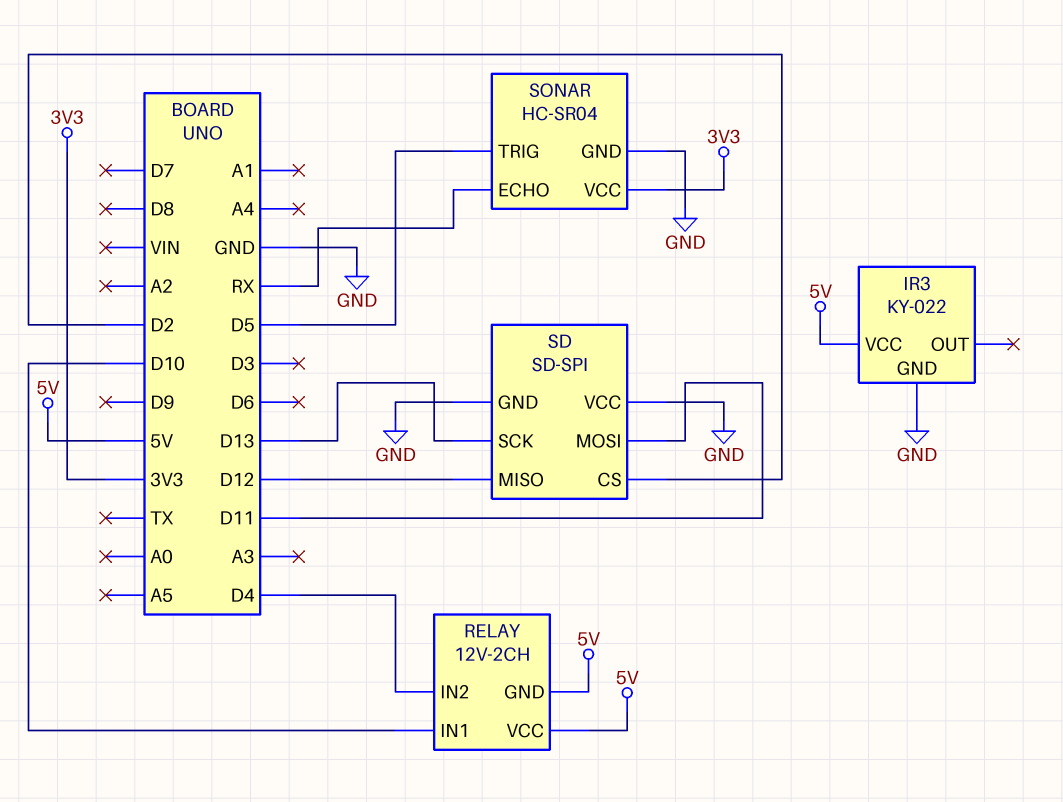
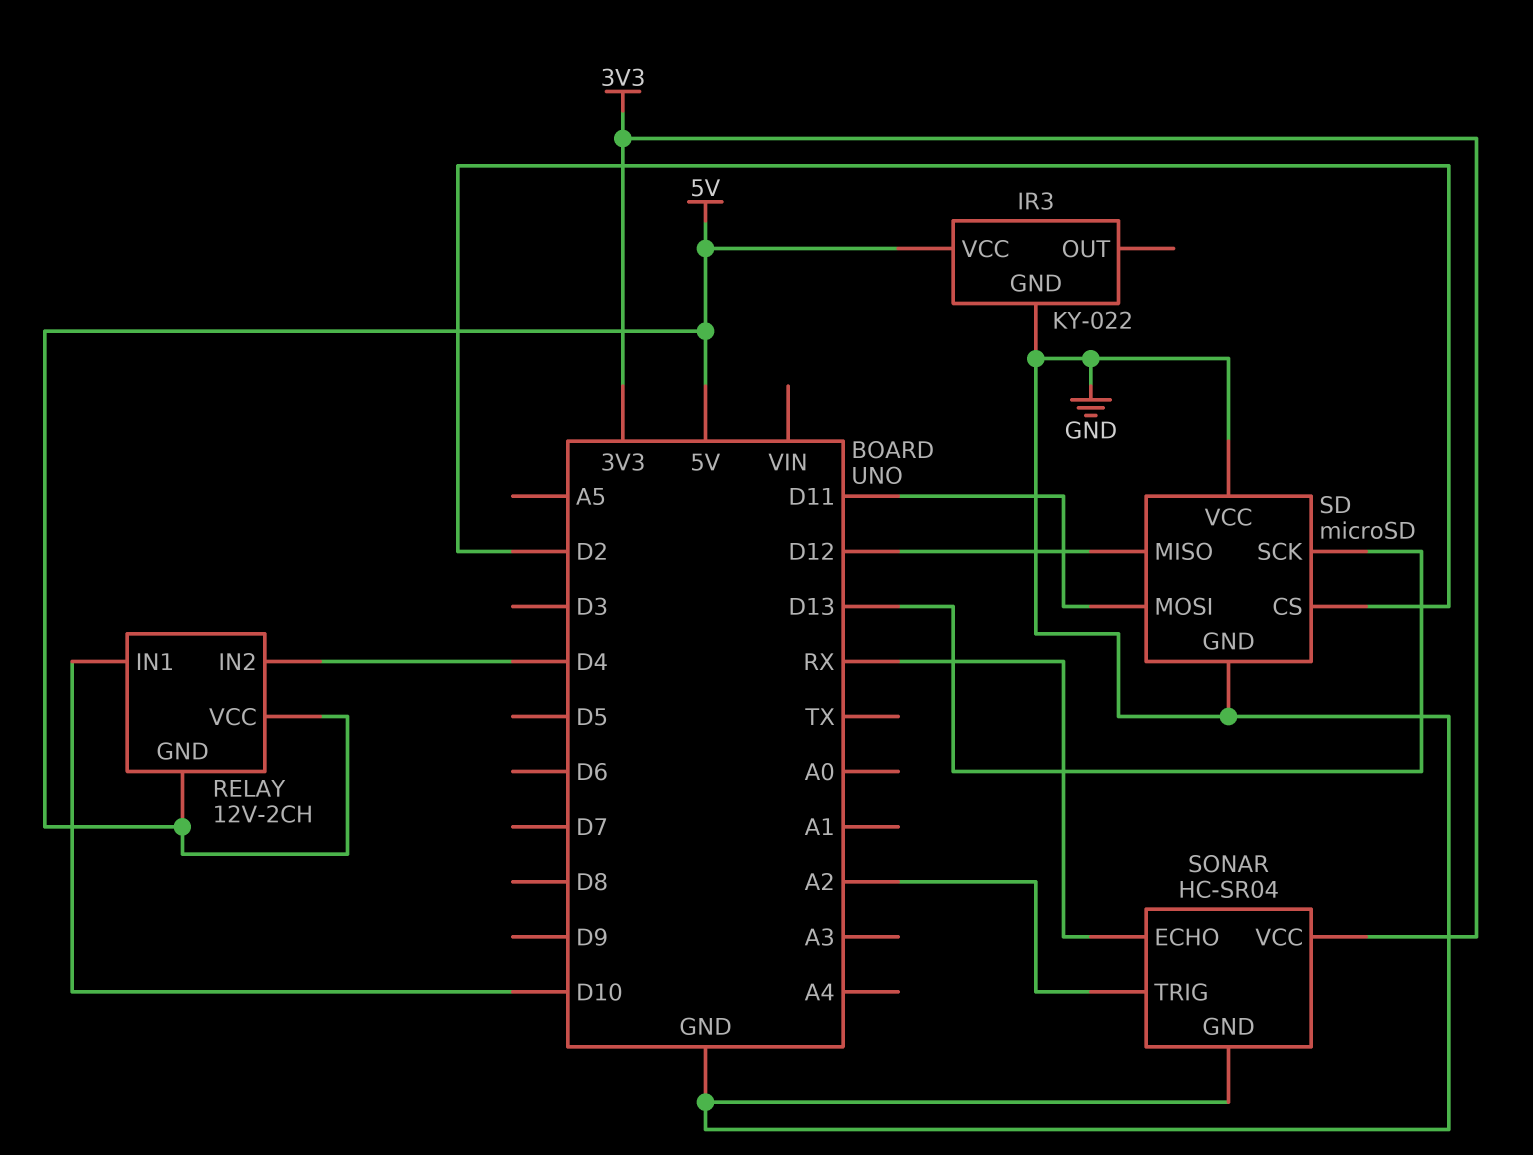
SD: SD-SPI -> microSD
SONAR pin TRIG: D5 -> A2

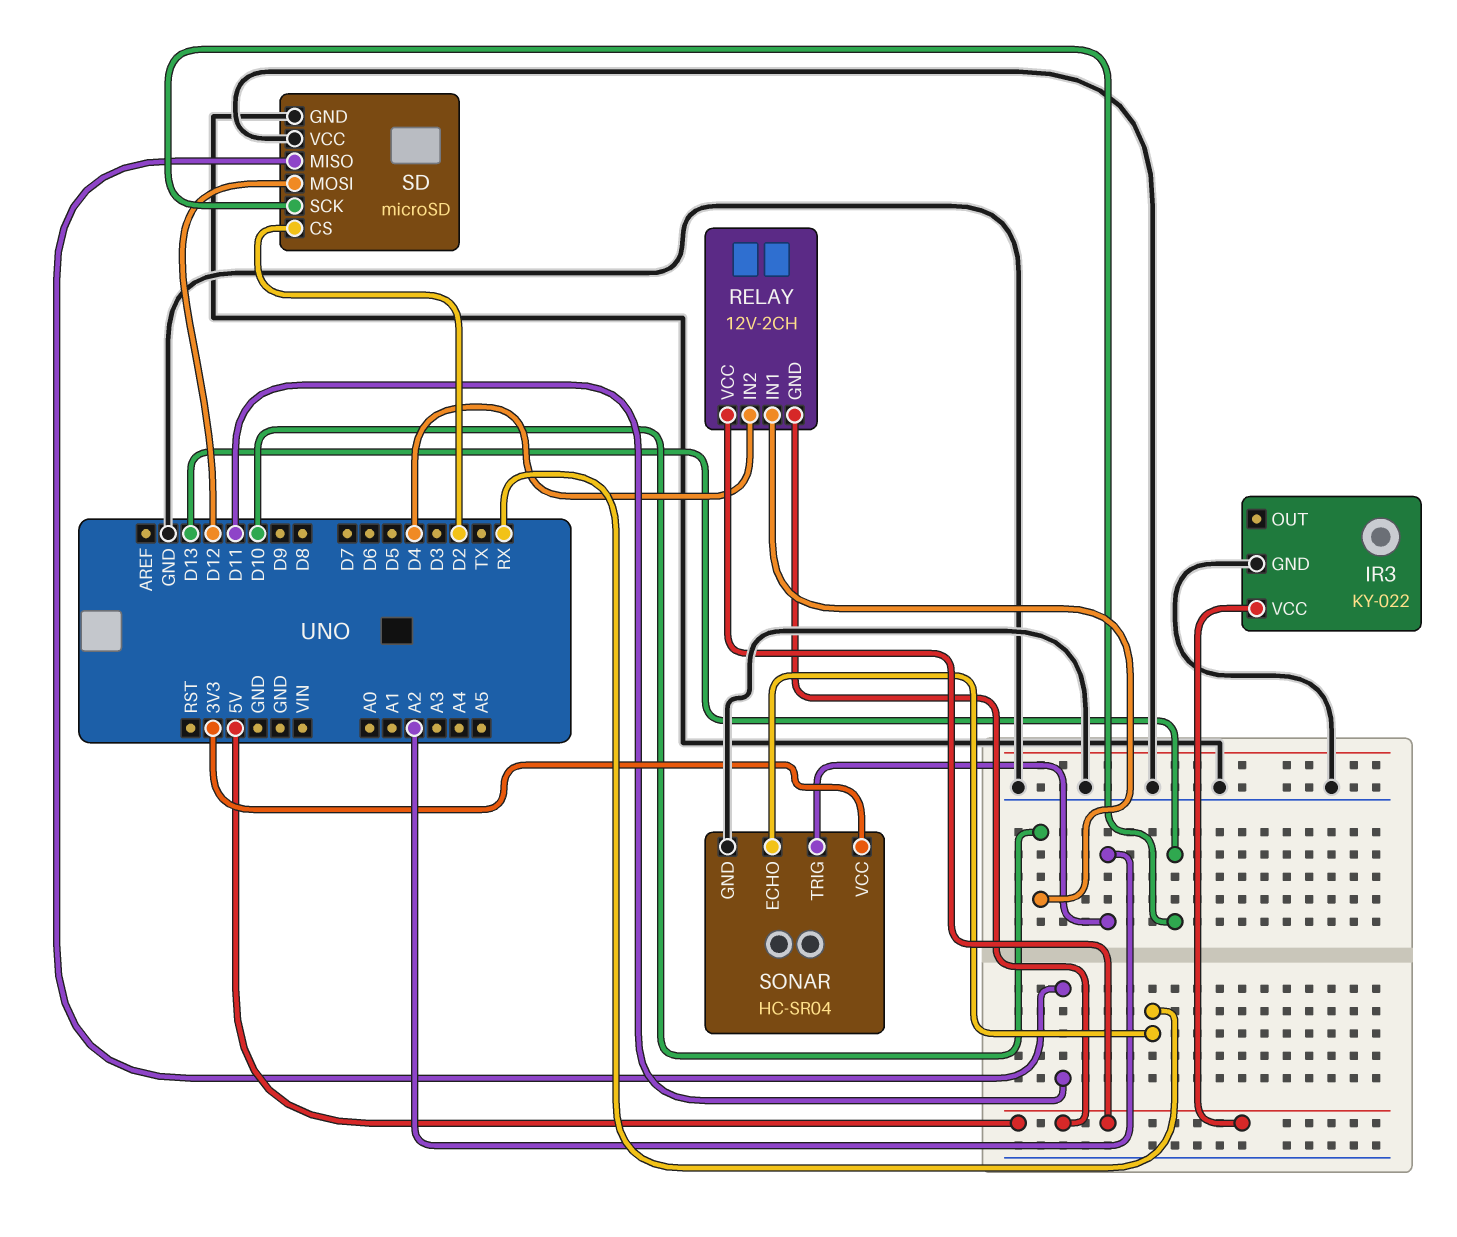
SD pin MISO: D12 -> D11
SD pin MOSI: D11 -> D12

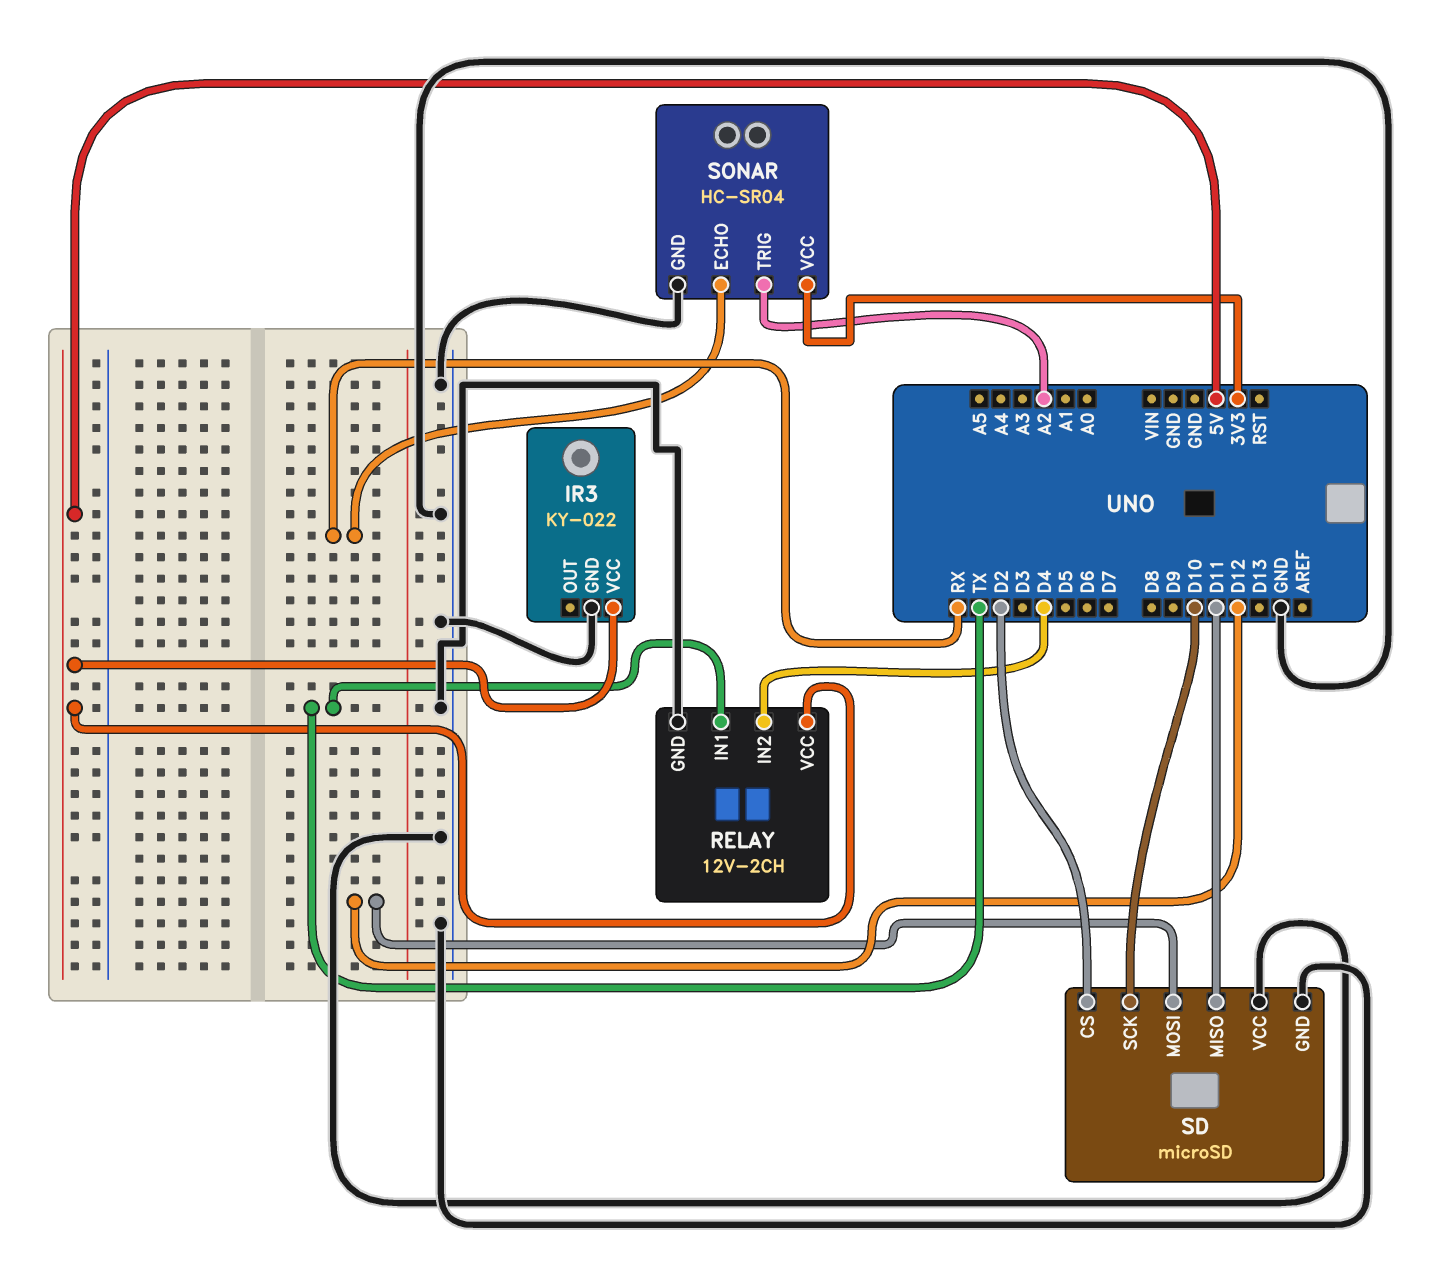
RELAY pin GND: 5V -> GND
RELAY pin IN1: D10 -> TX
SD pin SCK: D13 -> D10

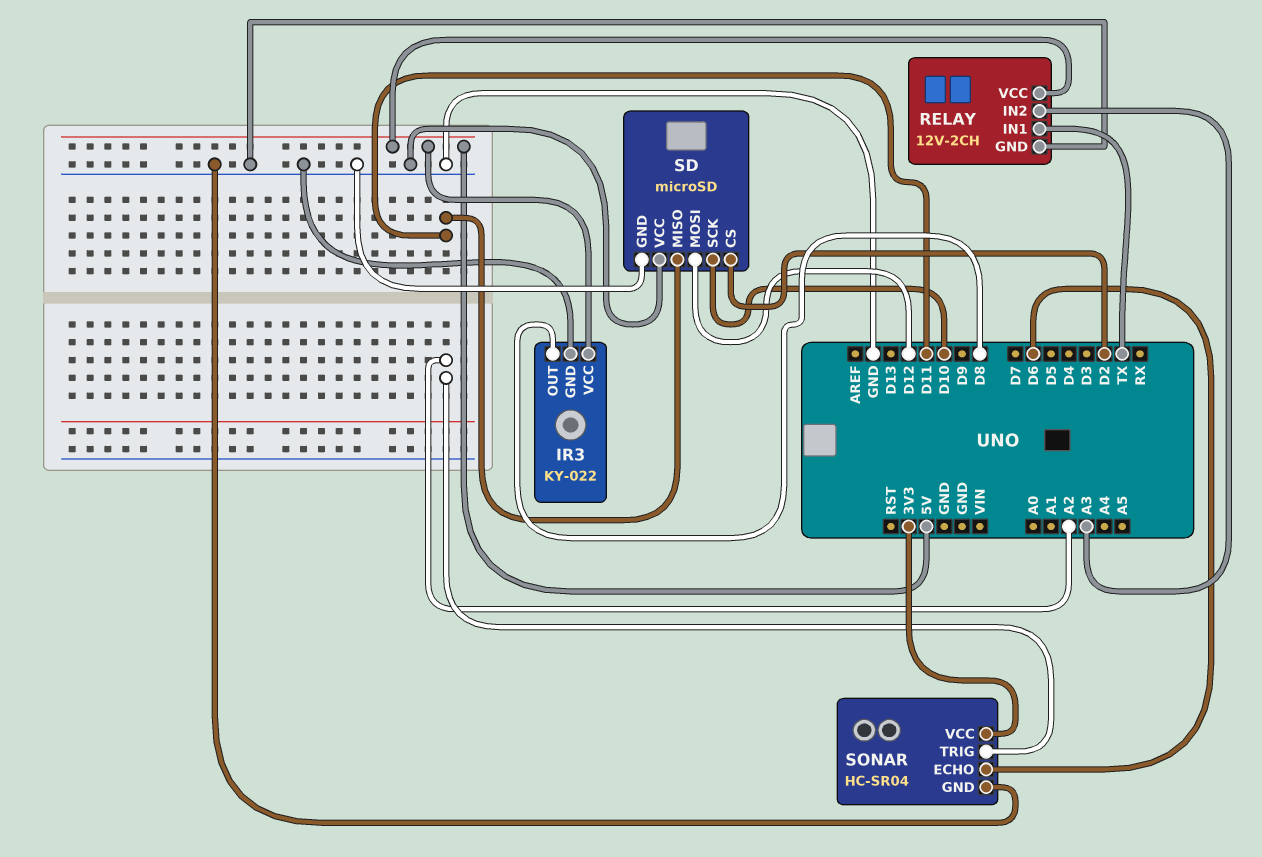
IR3 pin OUT: none -> D8
RELAY pin IN2: D4 -> A3
SONAR pin ECHO: RX -> D6

